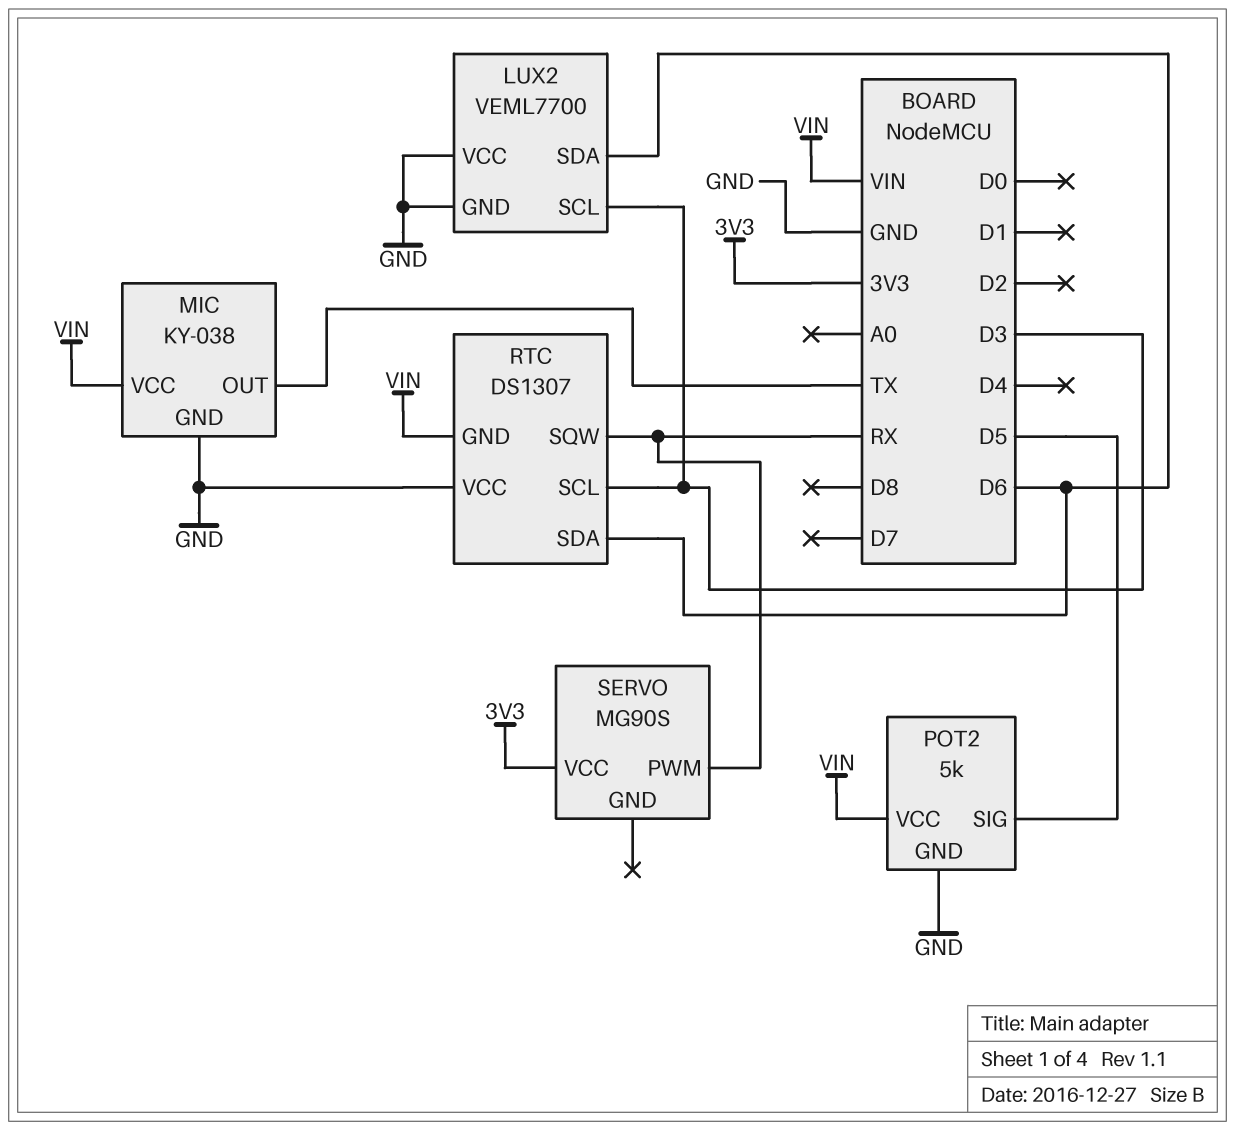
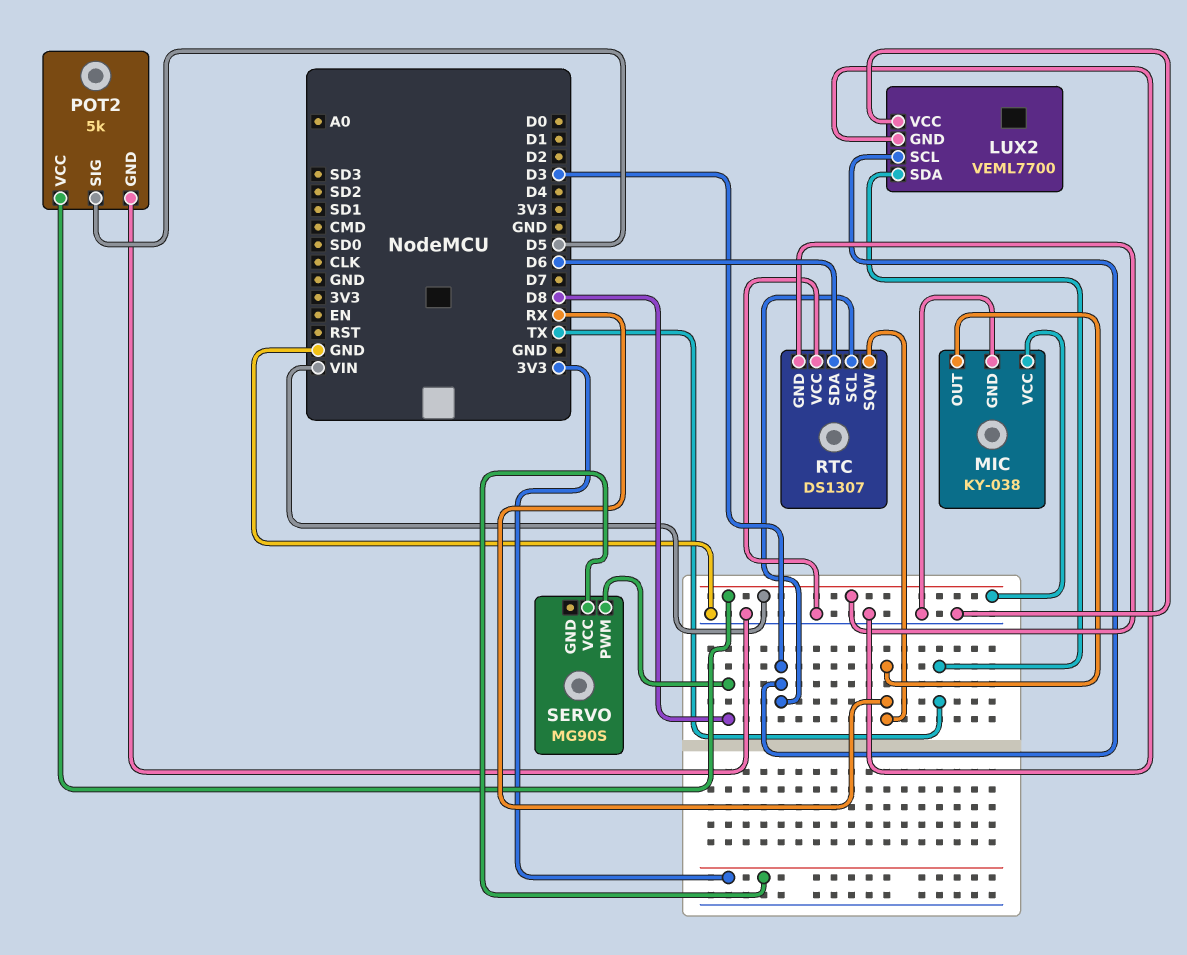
LUX2 pin SDA: D6 -> TX
MIC pin OUT: TX -> RX
SERVO pin PWM: RX -> D8

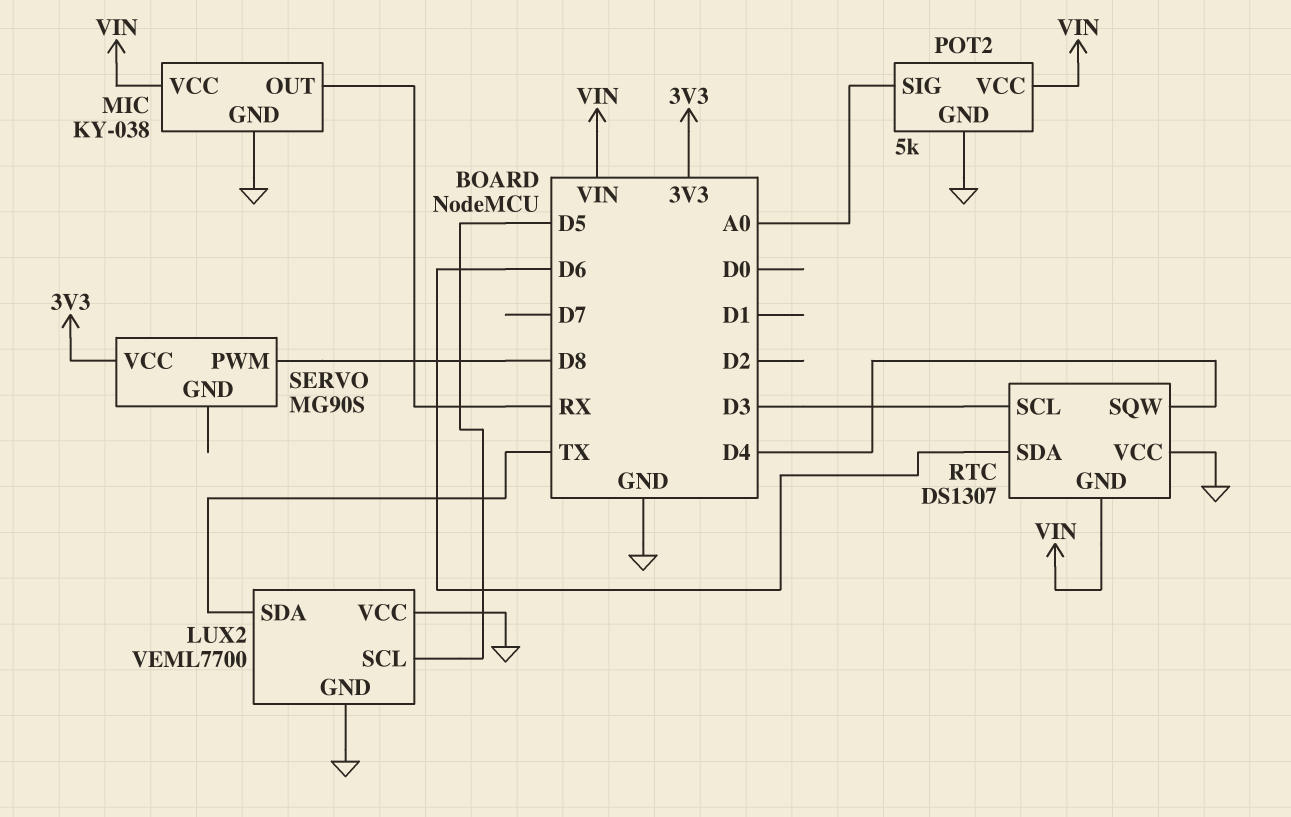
LUX2 pin SCL: D3 -> D5
POT2 pin SIG: D5 -> A0
RTC pin SQW: RX -> D4

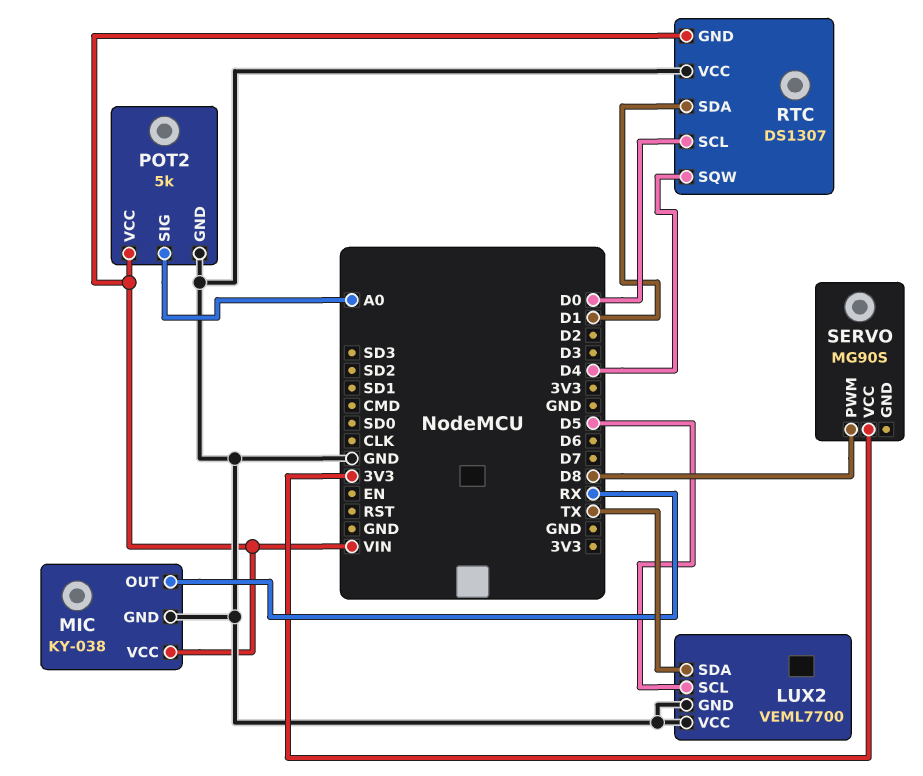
RTC pin SCL: D3 -> D0
RTC pin SDA: D6 -> D1

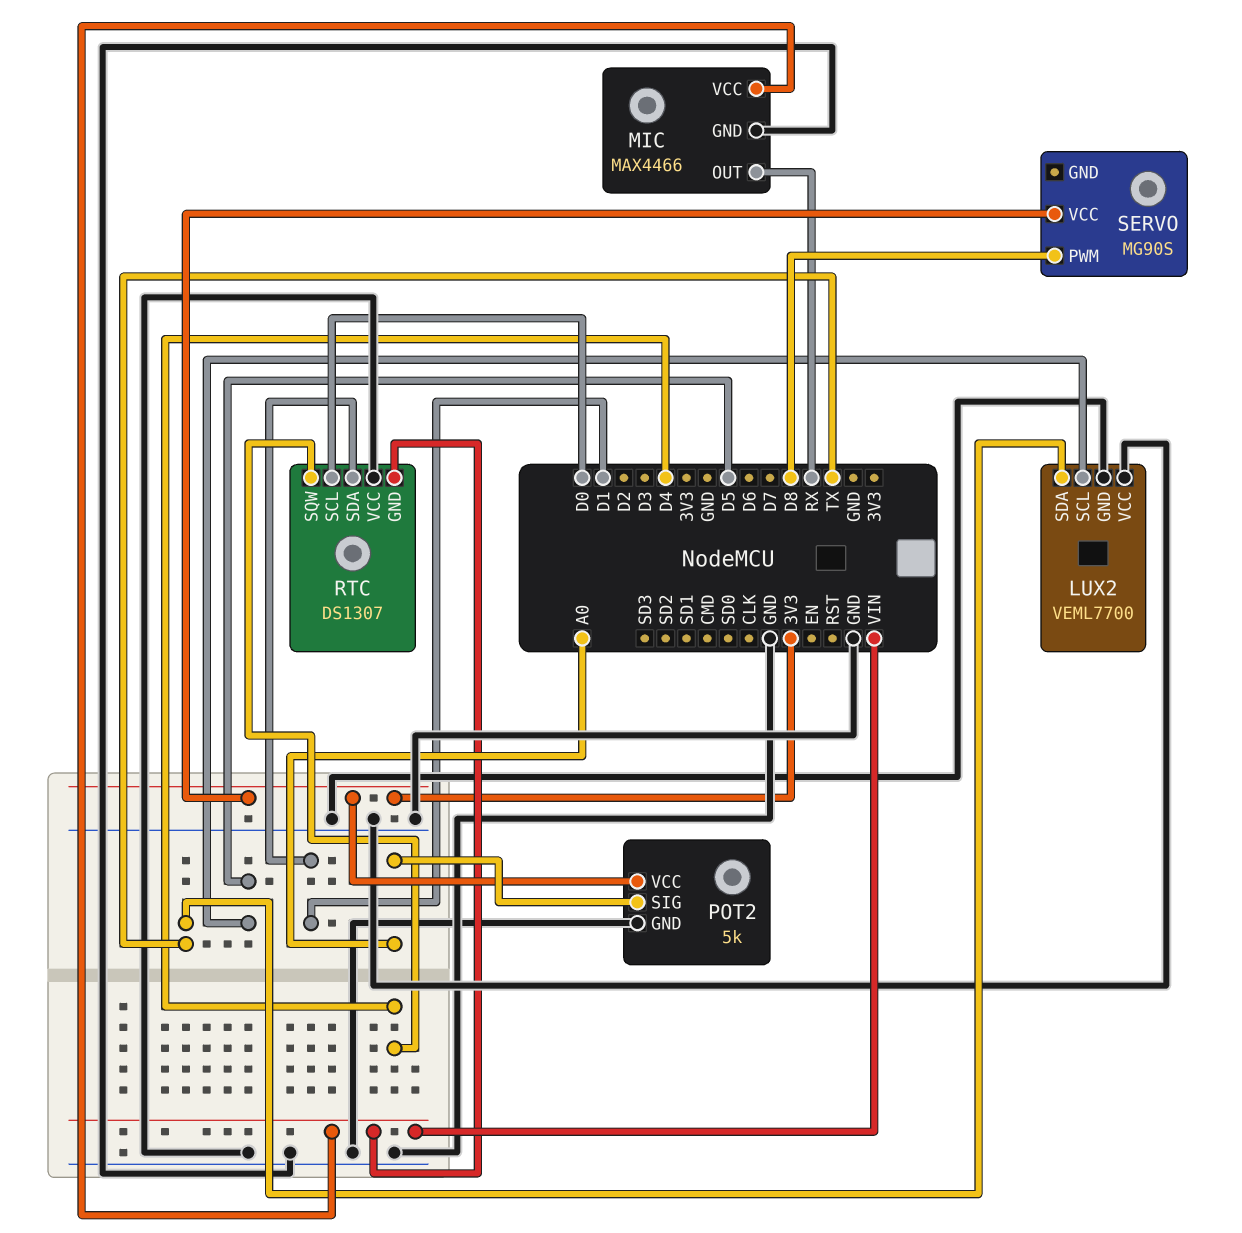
MIC: KY-038 -> MAX4466
POT2 pin VCC: VIN -> 3V3

